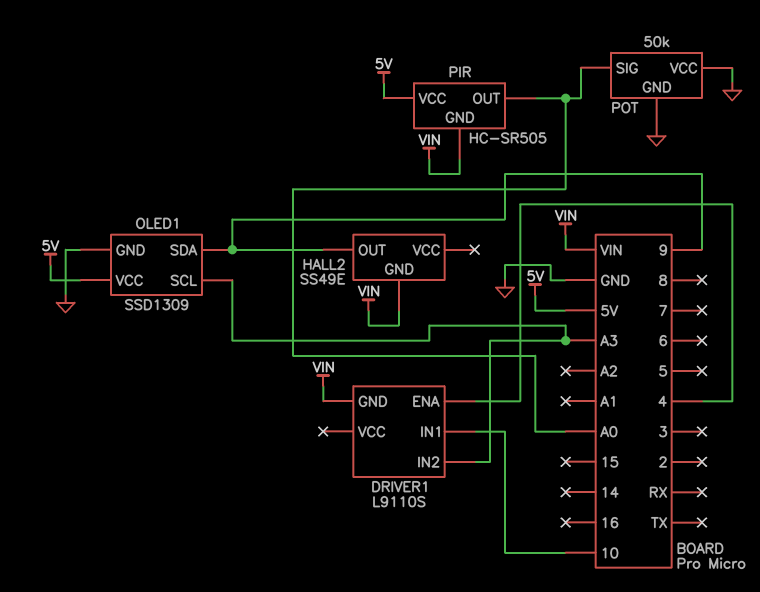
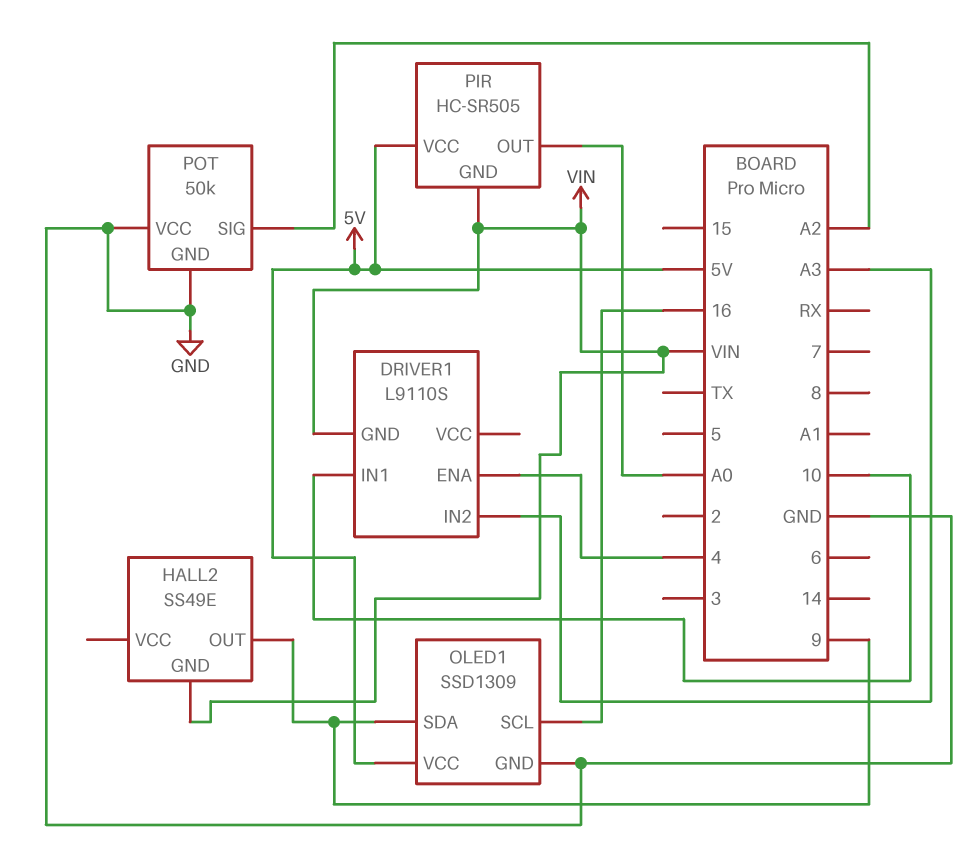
OLED1 pin SCL: A3 -> 16
POT pin SIG: A0 -> A2

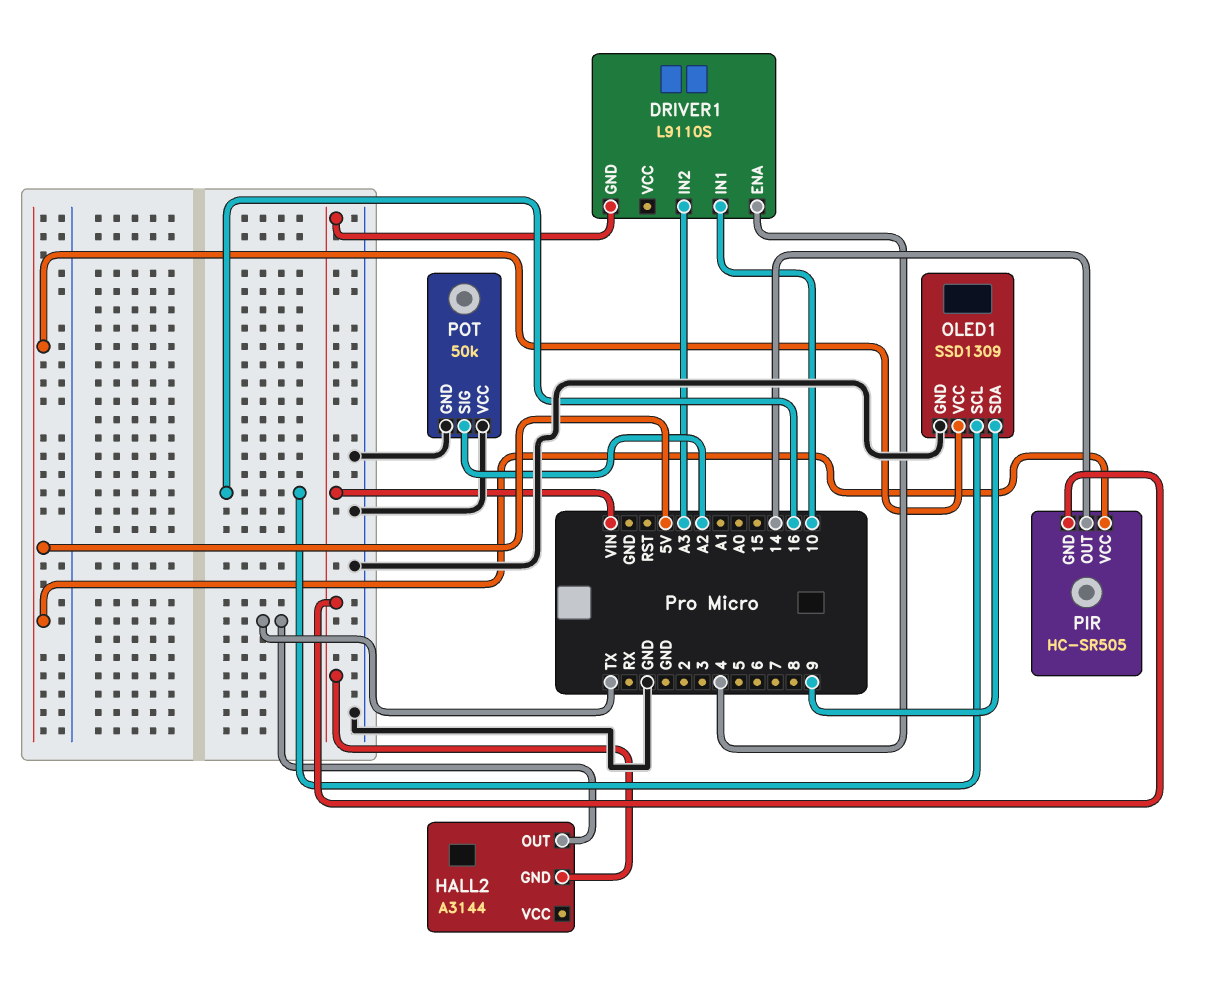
HALL2: SS49E -> A3144
HALL2 pin OUT: 9 -> TX
PIR pin OUT: A0 -> 14

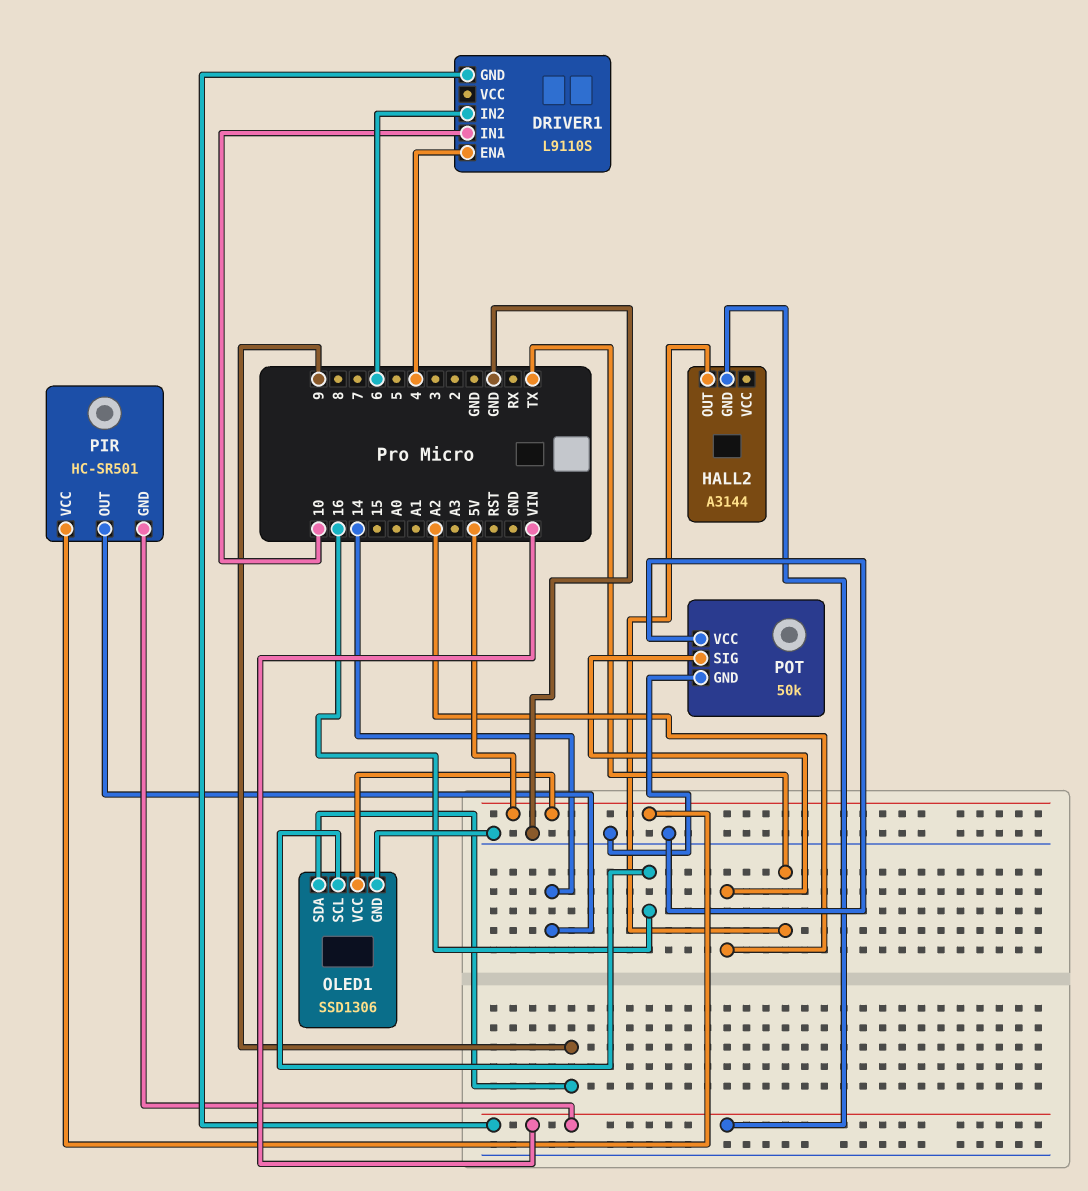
DRIVER1 pin IN2: A3 -> 6
OLED1: SSD1309 -> SSD1306
PIR: HC-SR505 -> HC-SR501

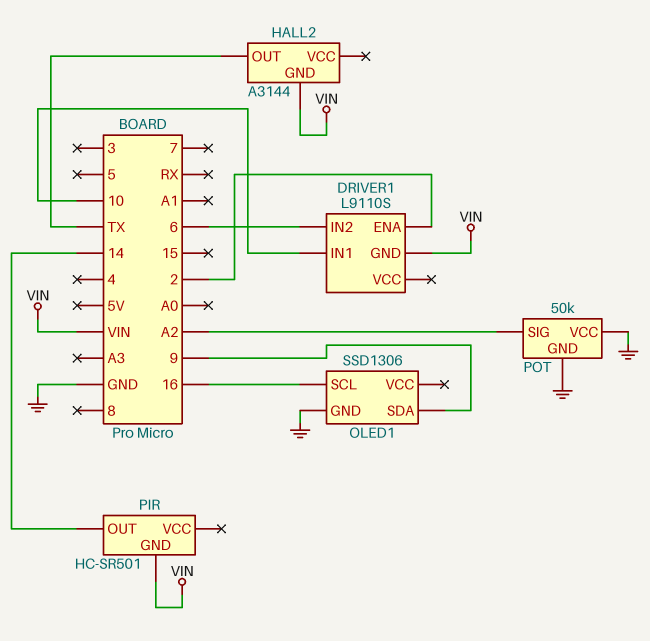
DRIVER1 pin ENA: 4 -> 2
OLED1 pin VCC: 5V -> none
PIR pin VCC: 5V -> none

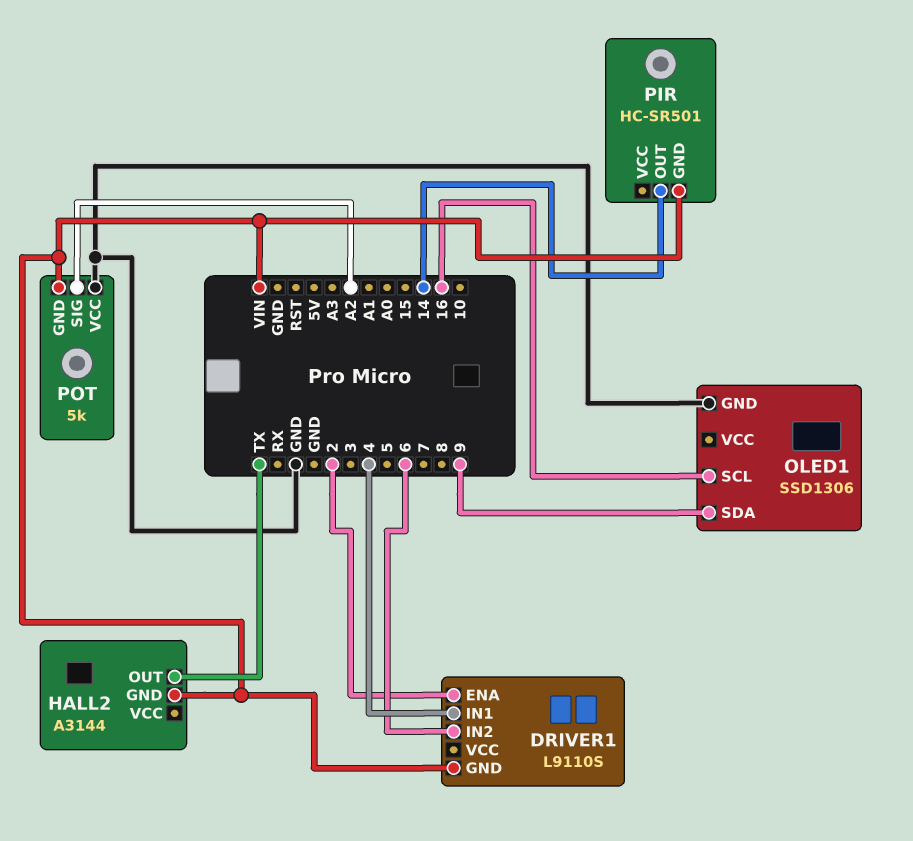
DRIVER1 pin IN1: 10 -> 4
POT: 50k -> 5k
POT pin GND: GND -> VIN

